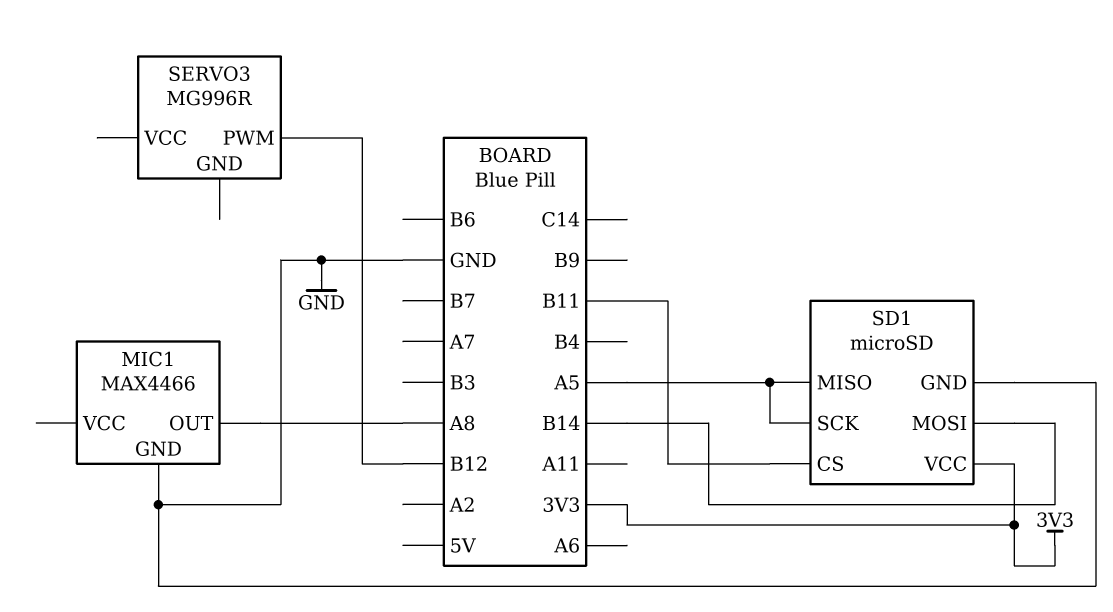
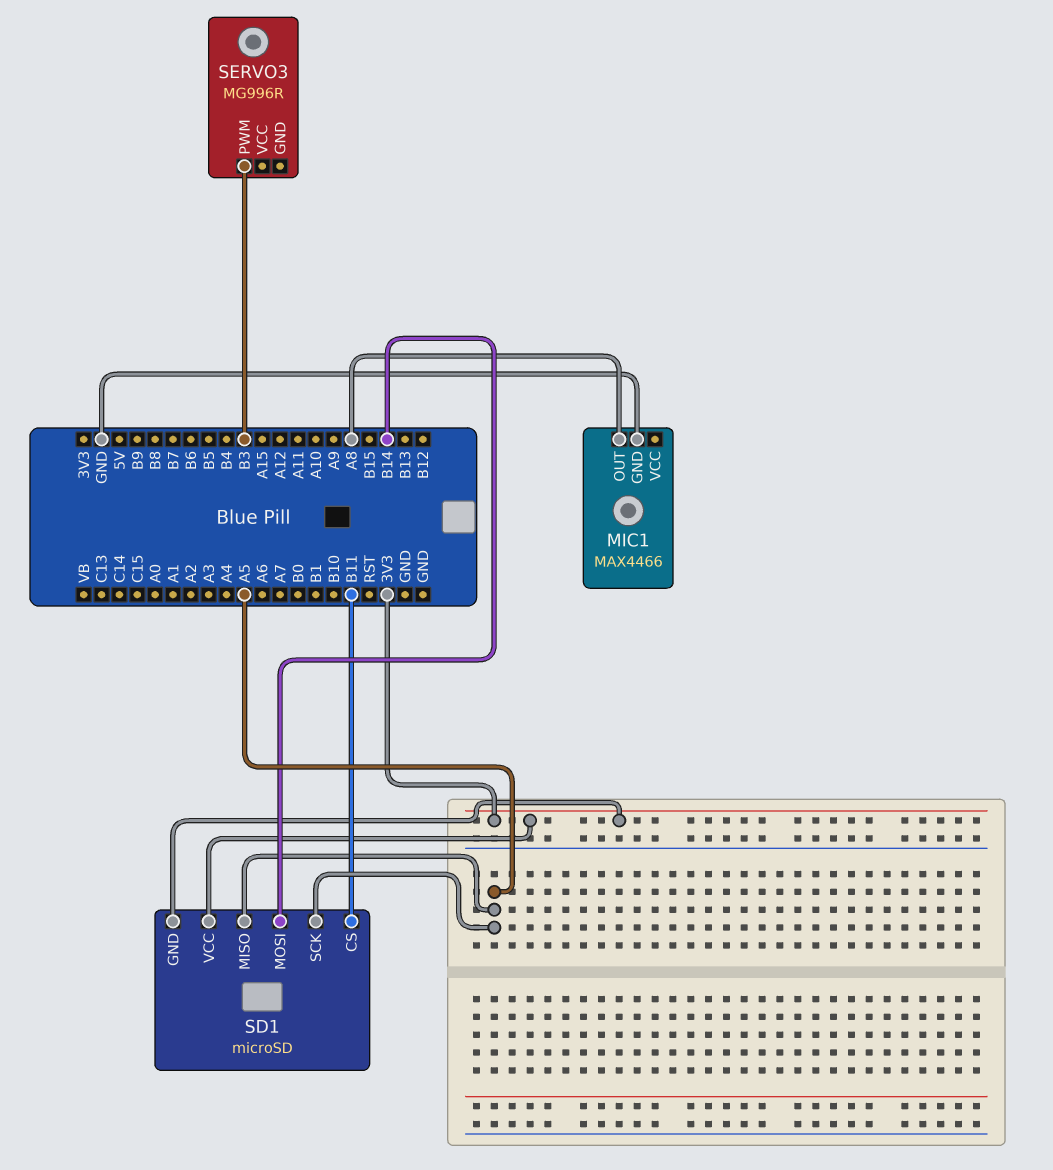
SD1 pin GND: GND -> 3V3
SERVO3 pin PWM: B12 -> B3

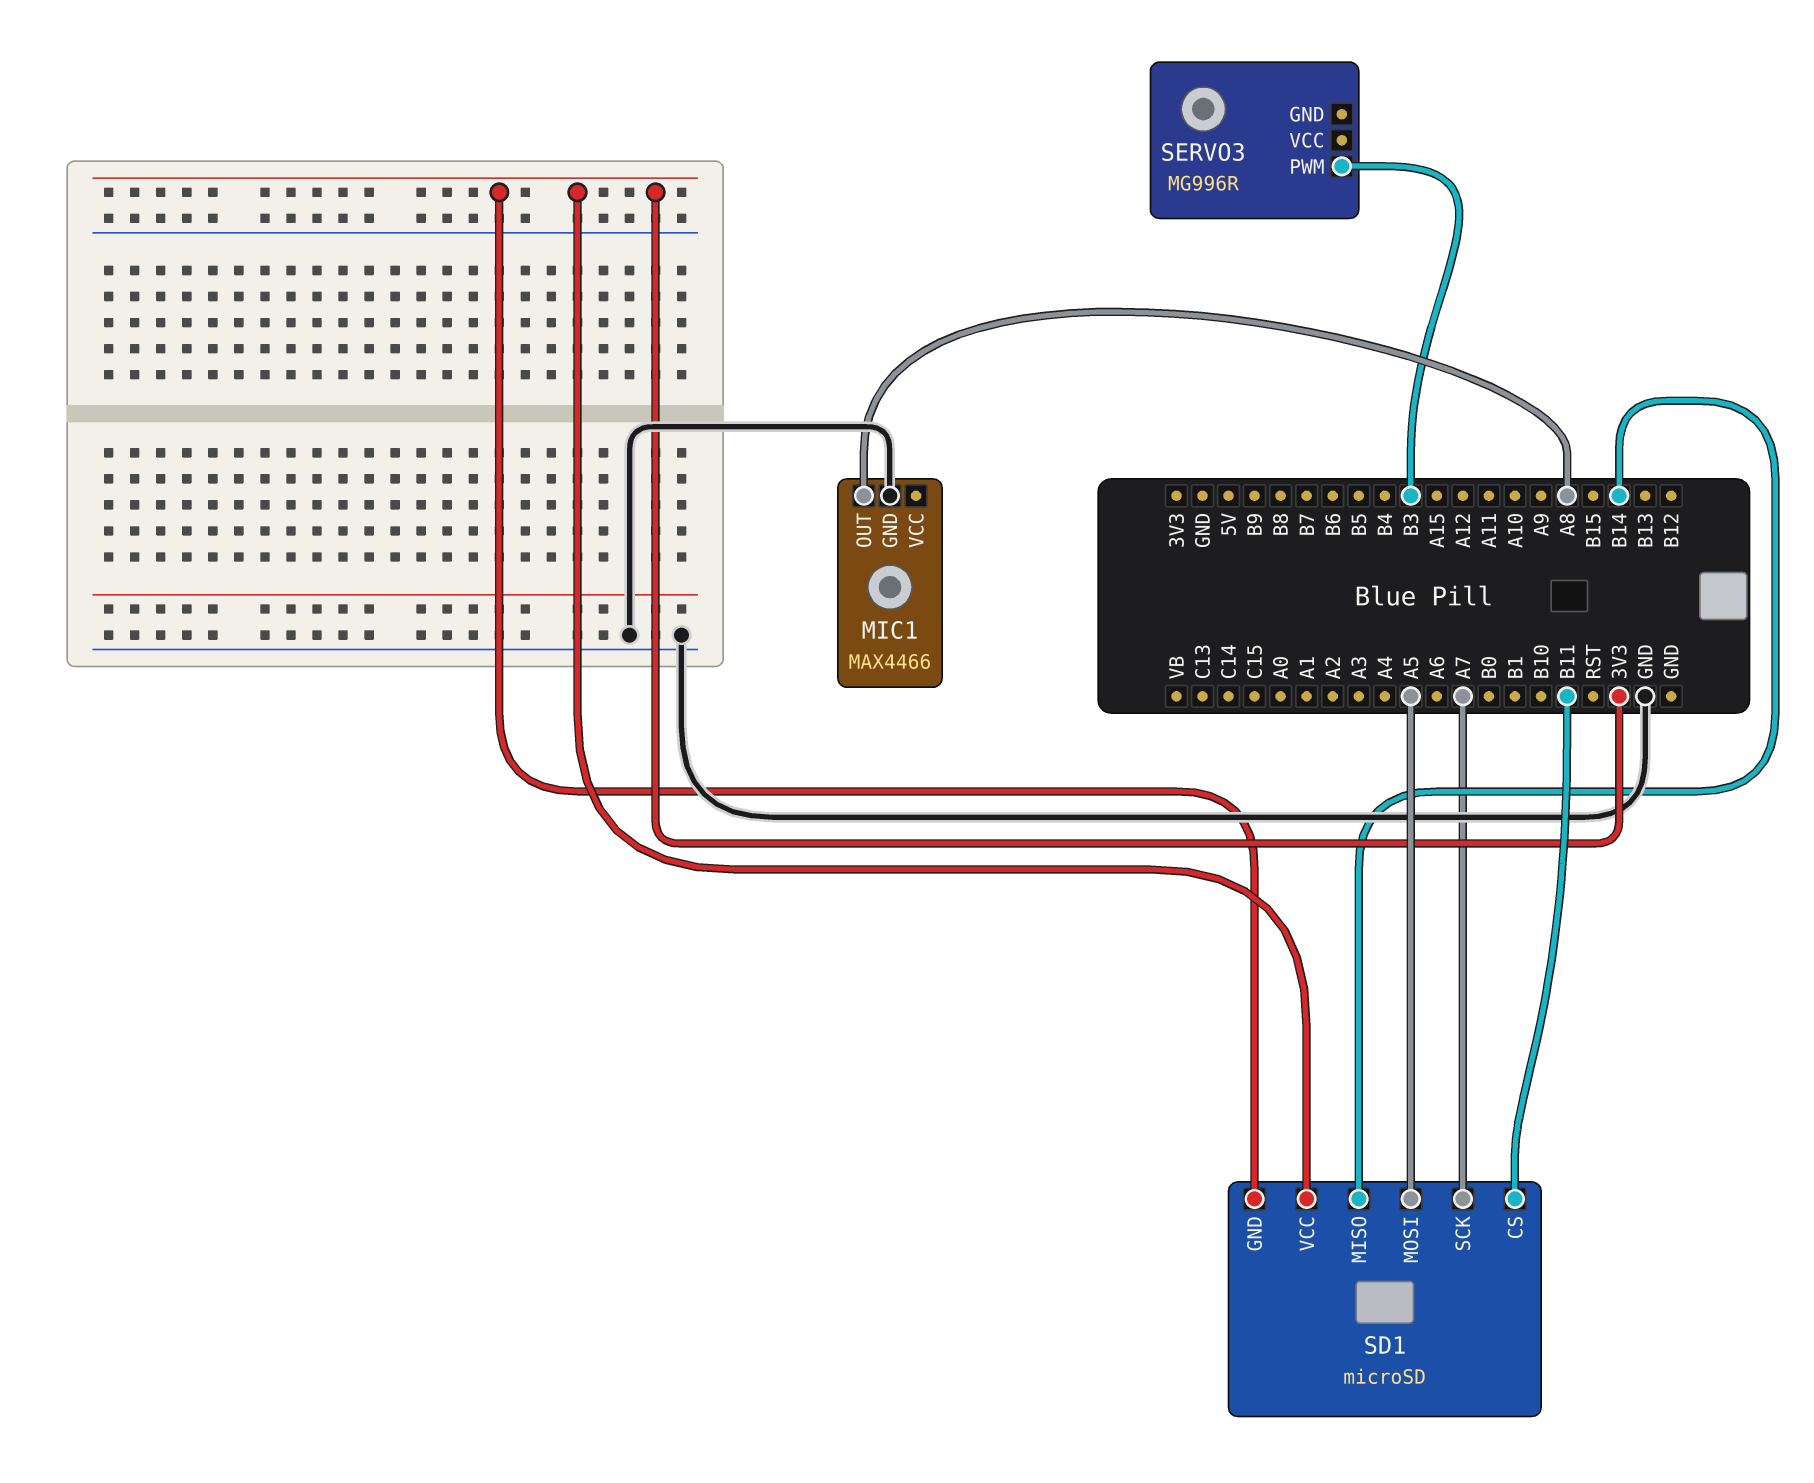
SD1 pin MISO: A5 -> B14
SD1 pin MOSI: B14 -> A5
SD1 pin SCK: A5 -> A7

